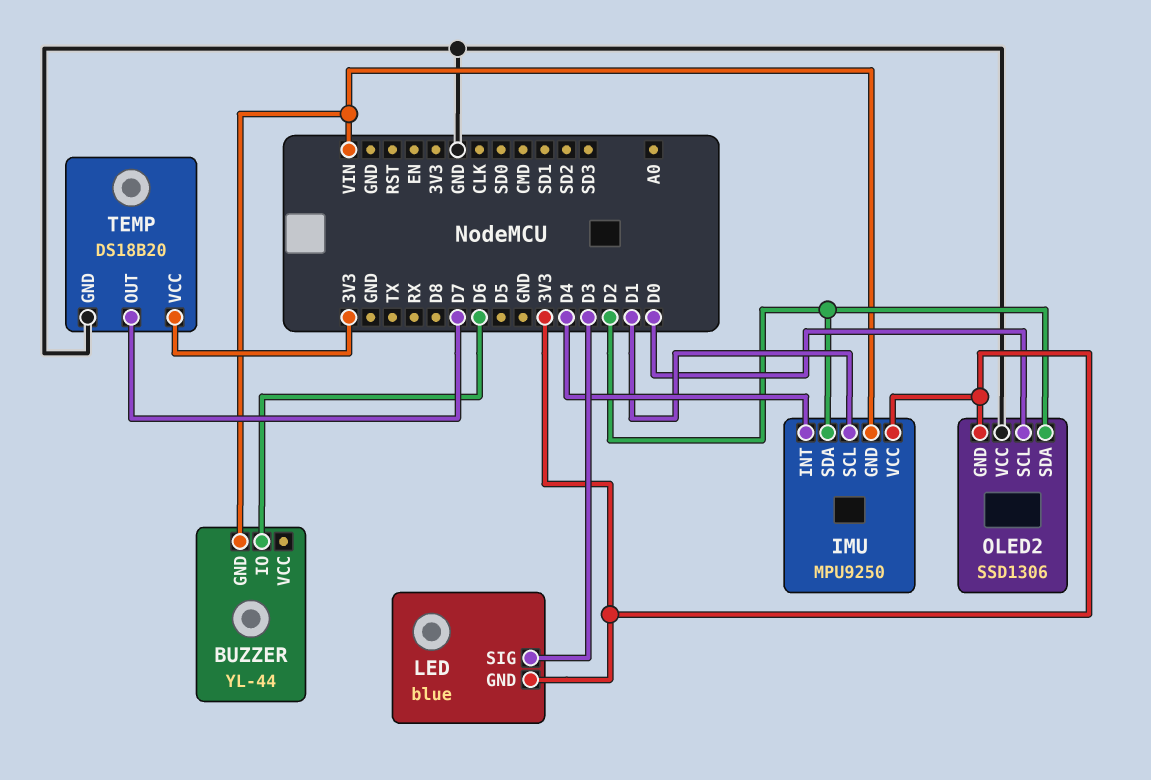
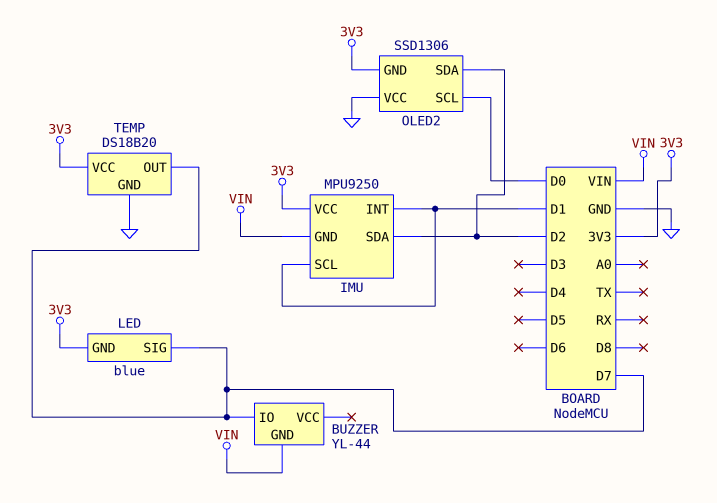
BUZZER pin IO: D6 -> D7
IMU pin INT: D4 -> D1
LED pin SIG: D3 -> D7

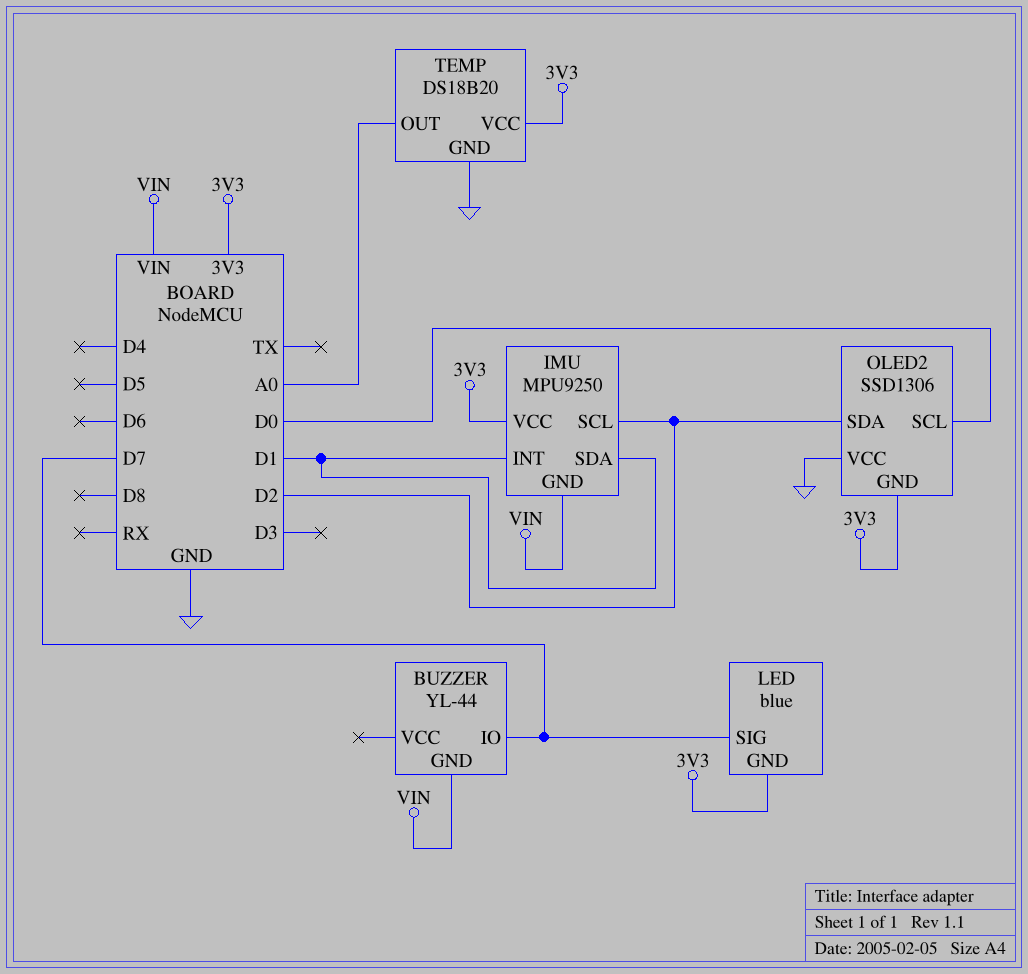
IMU pin SCL: D1 -> D2
IMU pin SDA: D2 -> D1
TEMP pin OUT: D7 -> A0

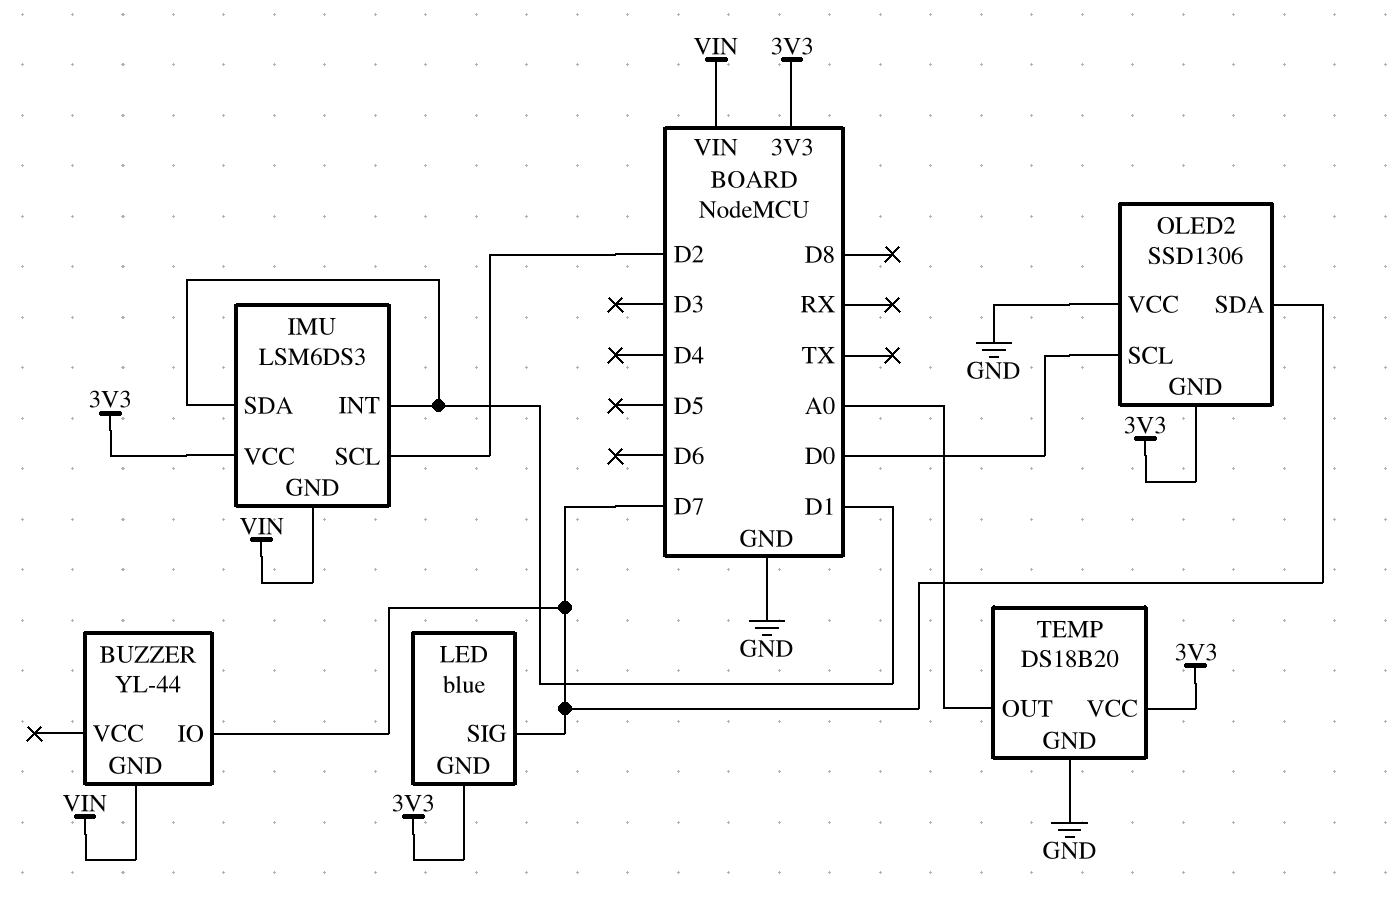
IMU: MPU9250 -> LSM6DS3
OLED2 pin SDA: D2 -> D7

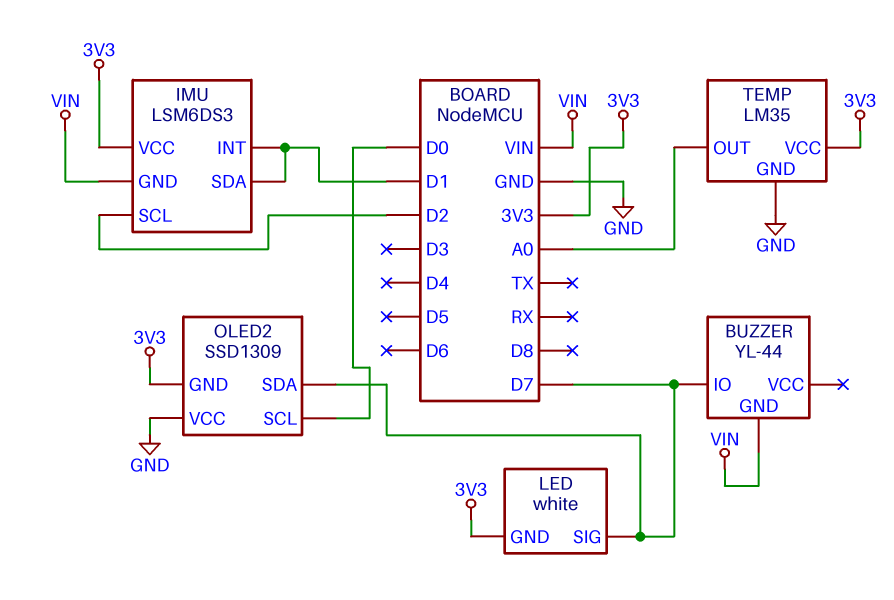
LED: blue -> white
OLED2: SSD1306 -> SSD1309
TEMP: DS18B20 -> LM35

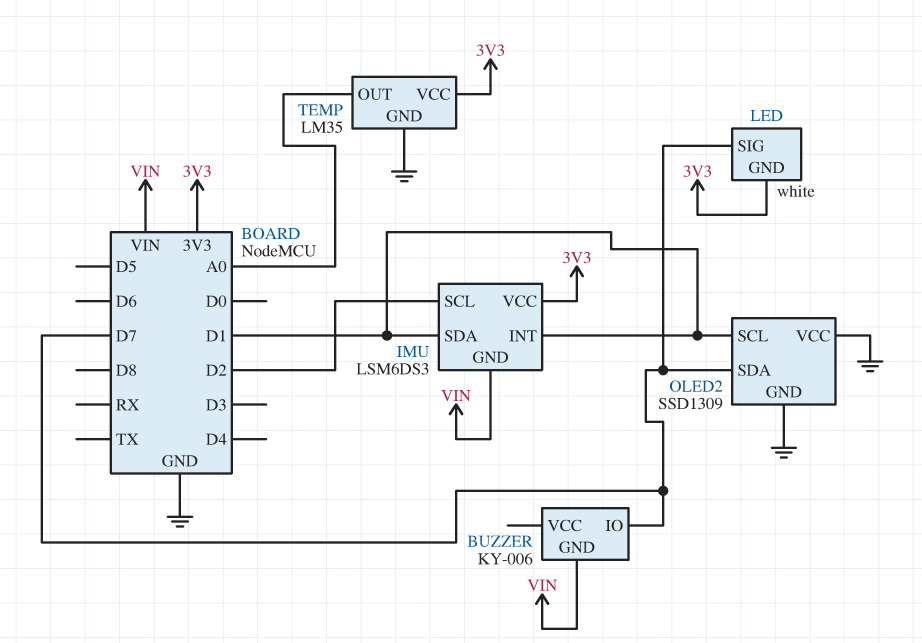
BUZZER: YL-44 -> KY-006
OLED2 pin GND: 3V3 -> GND
OLED2 pin SCL: D0 -> D1

